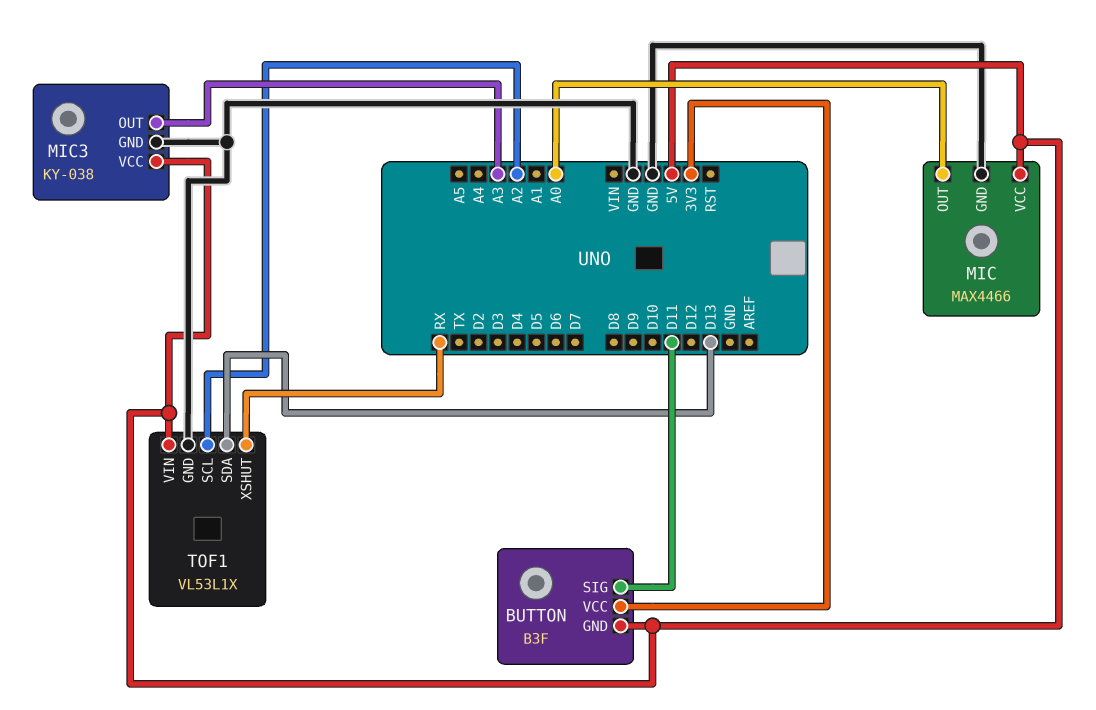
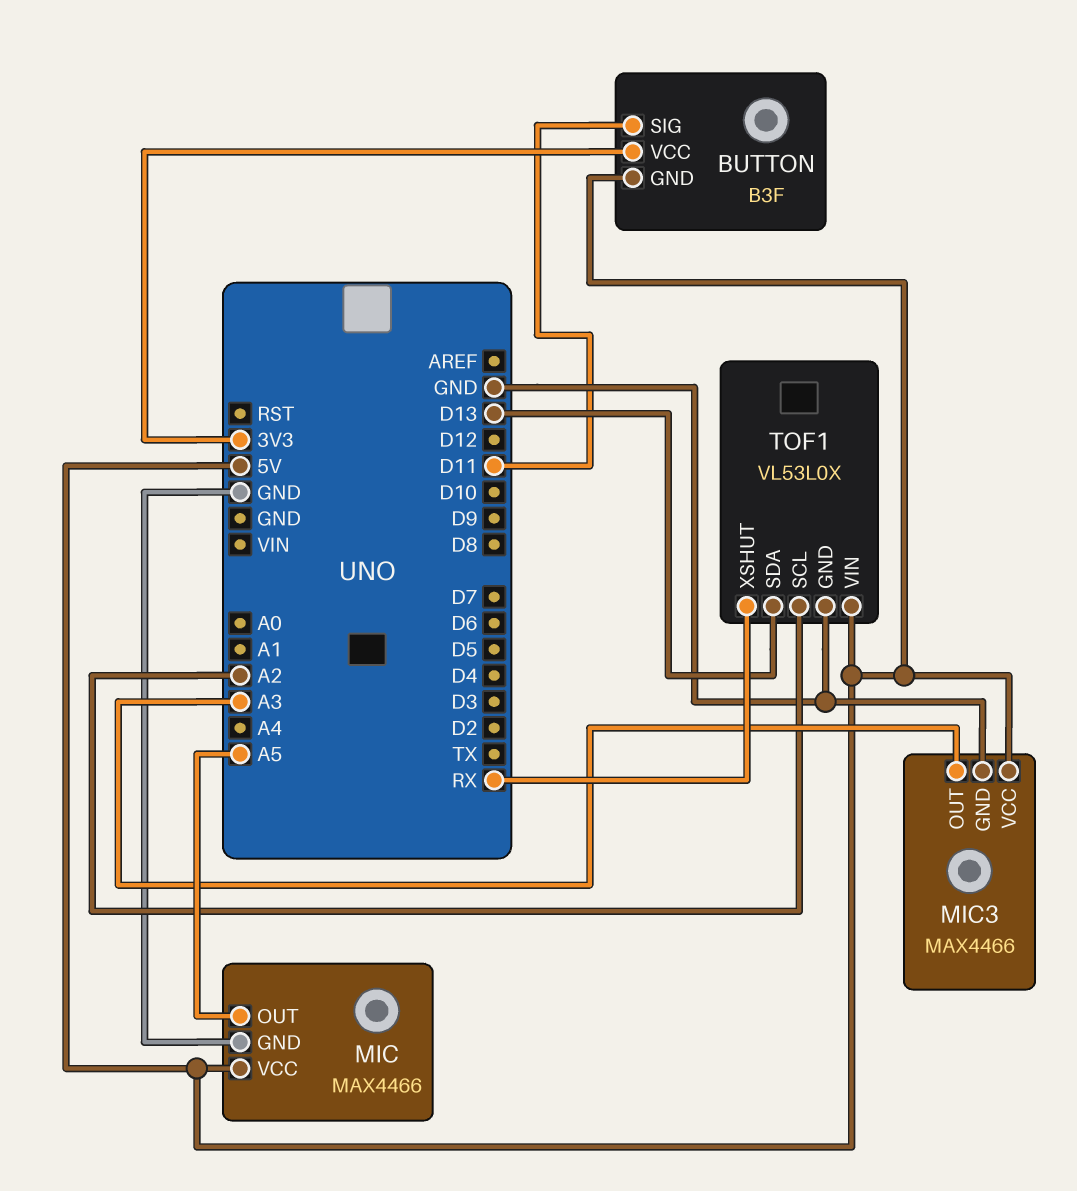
MIC pin OUT: A0 -> A5
MIC3: KY-038 -> MAX4466
TOF1: VL53L1X -> VL53L0X

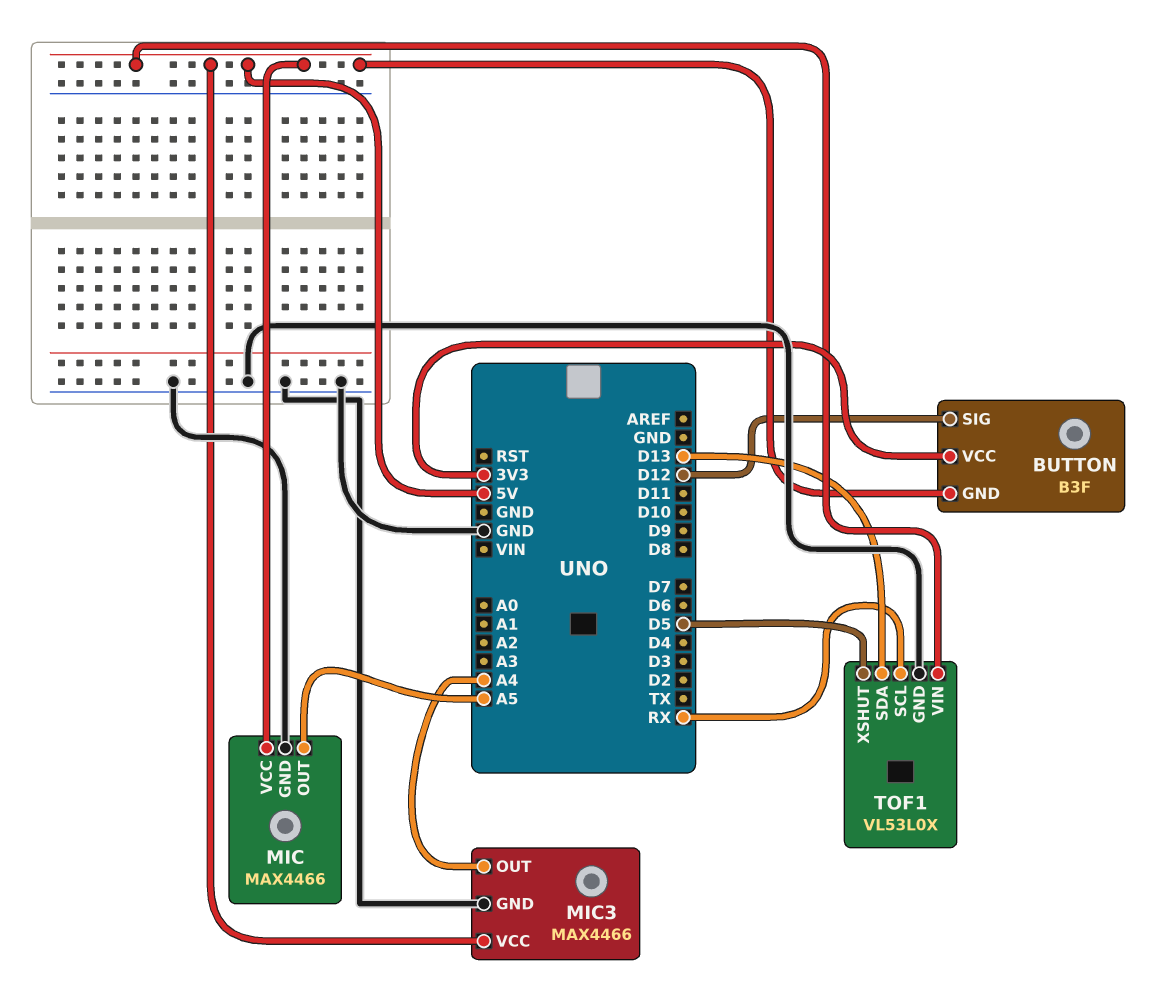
BUTTON pin SIG: D11 -> D12
MIC3 pin OUT: A3 -> A4
TOF1 pin SCL: A2 -> RX
TOF1 pin XSHUT: RX -> D5

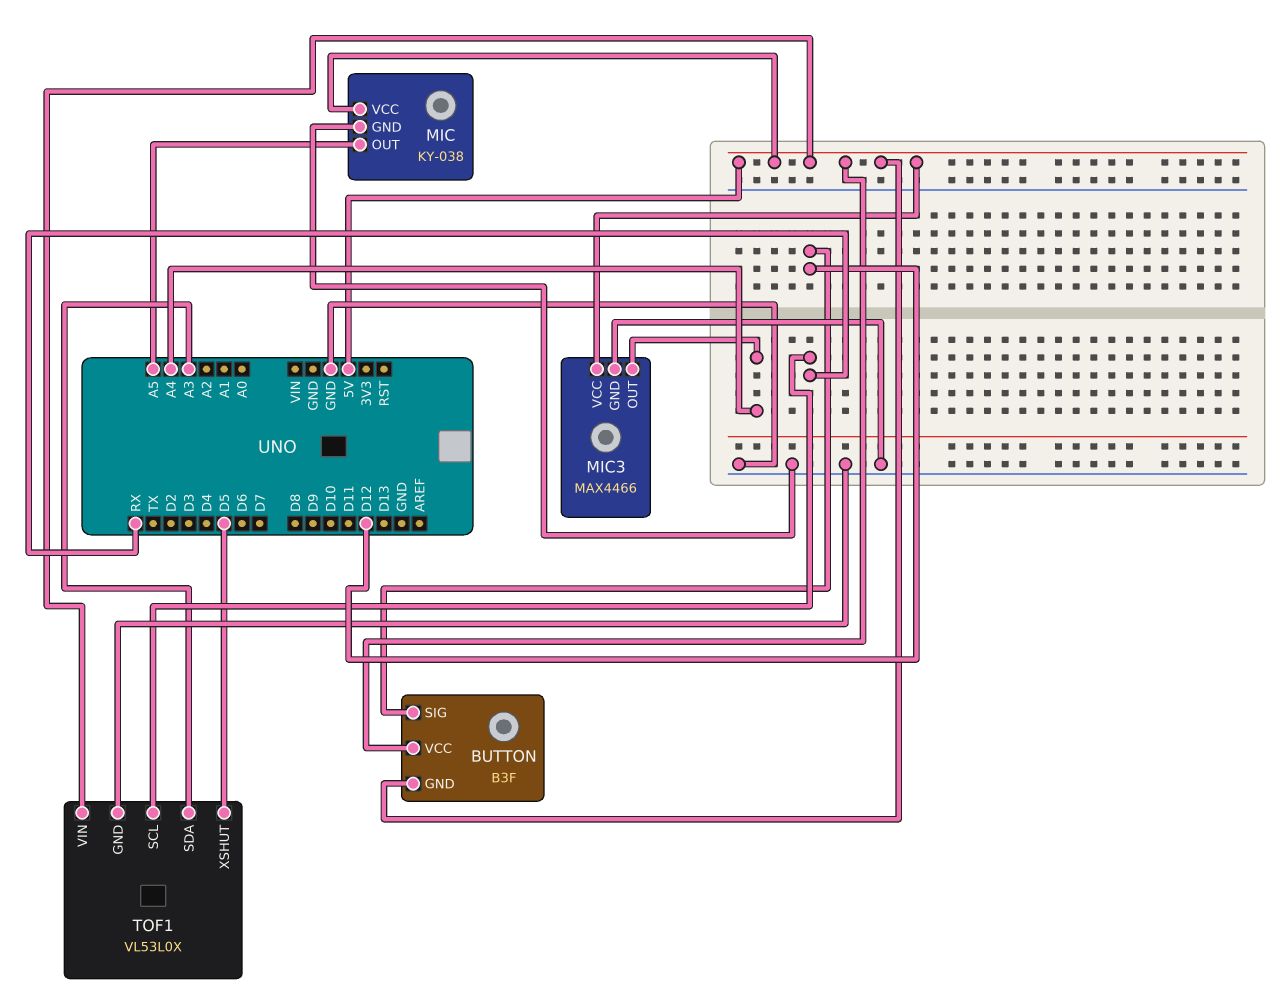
BUTTON pin VCC: 3V3 -> 5V
MIC: MAX4466 -> KY-038
TOF1 pin SDA: D13 -> A3

